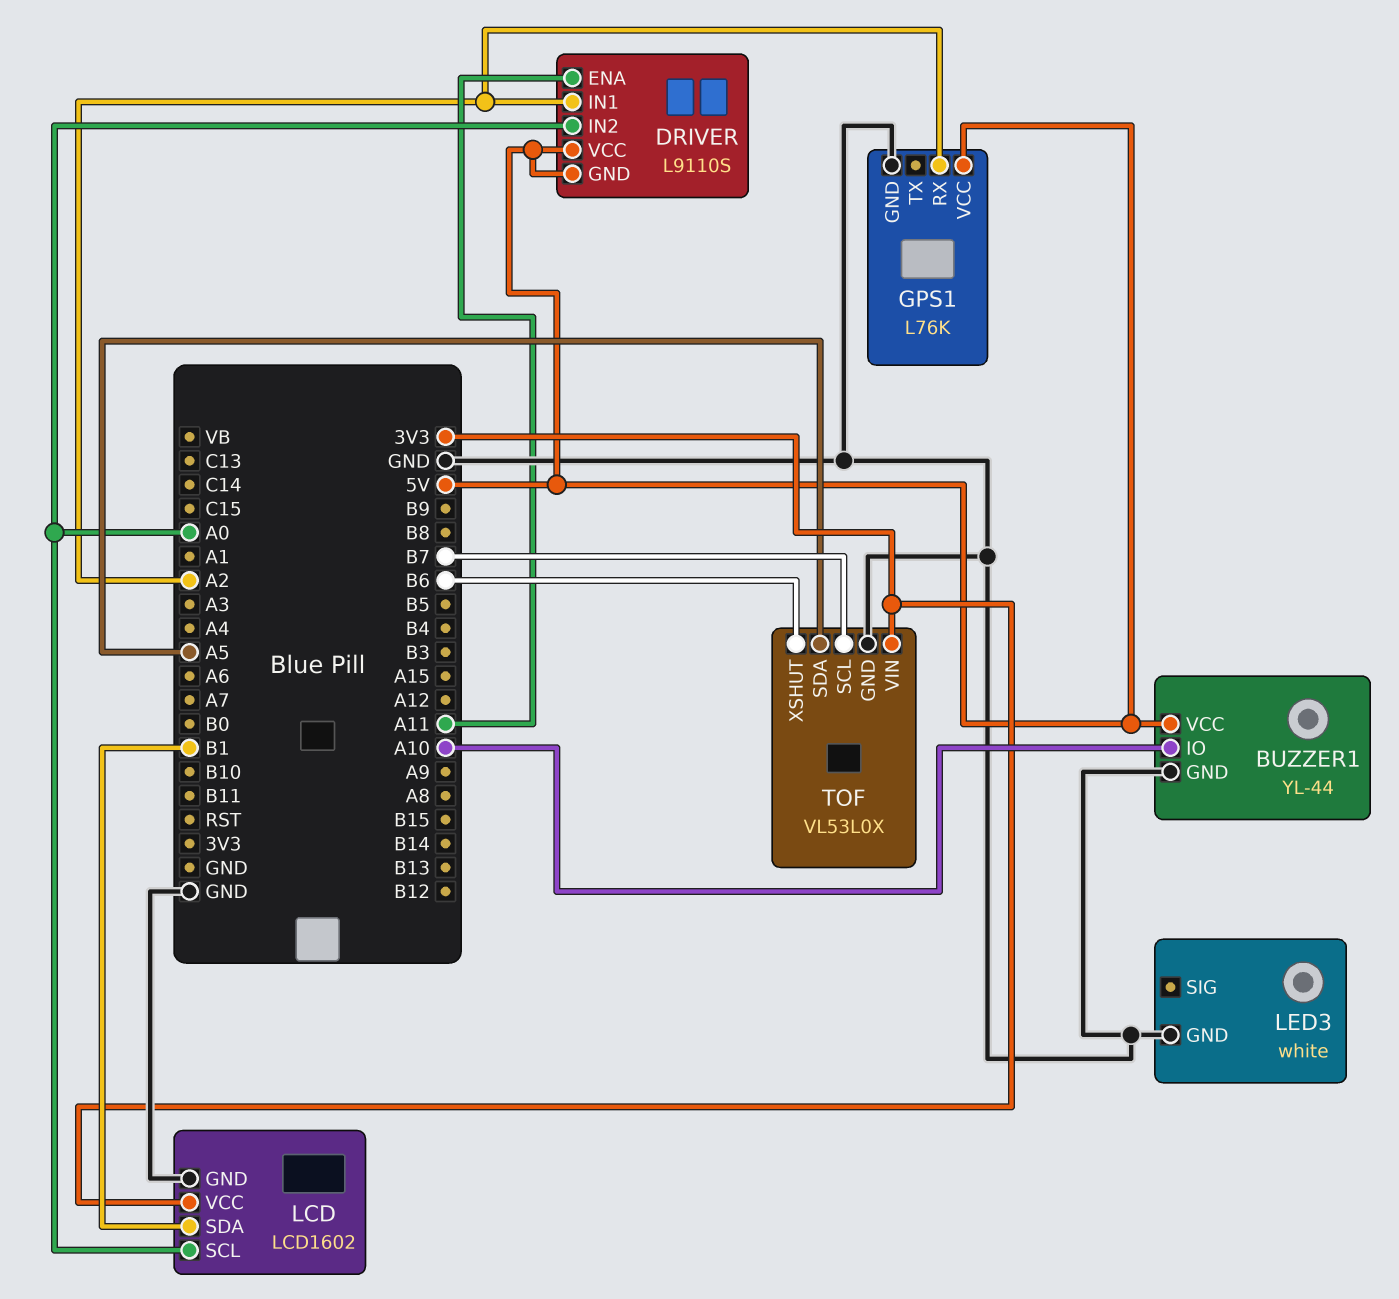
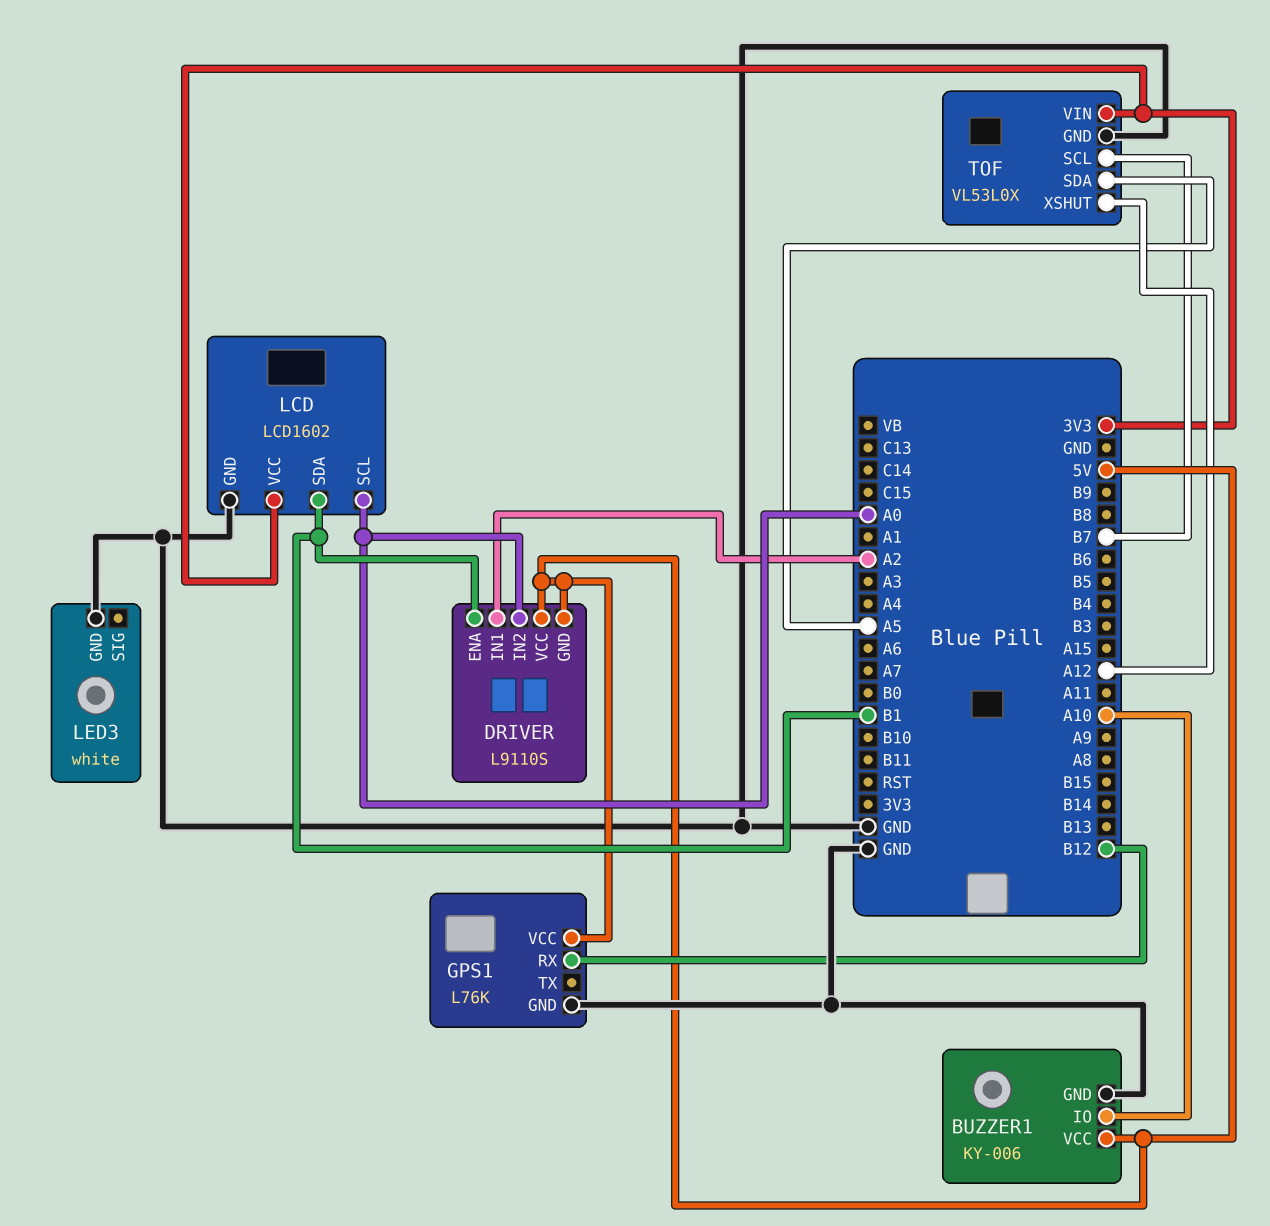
BUZZER1: YL-44 -> KY-006
DRIVER pin ENA: A11 -> B1
GPS1 pin RX: A2 -> B12
TOF pin XSHUT: B6 -> A12

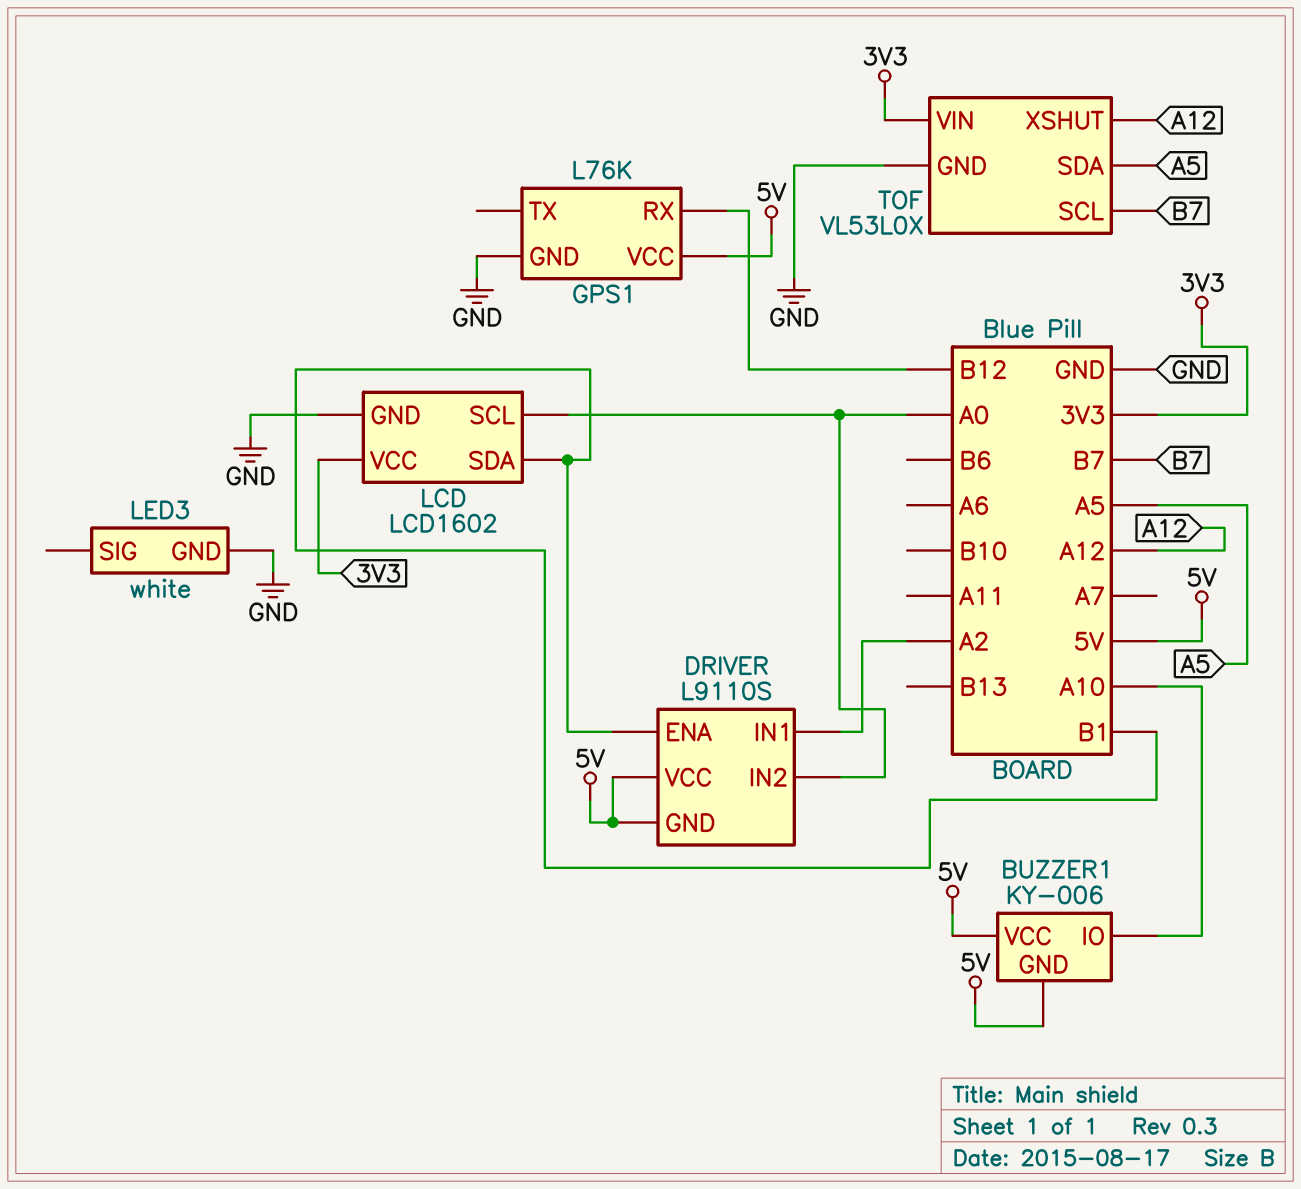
BUZZER1 pin GND: GND -> 5V

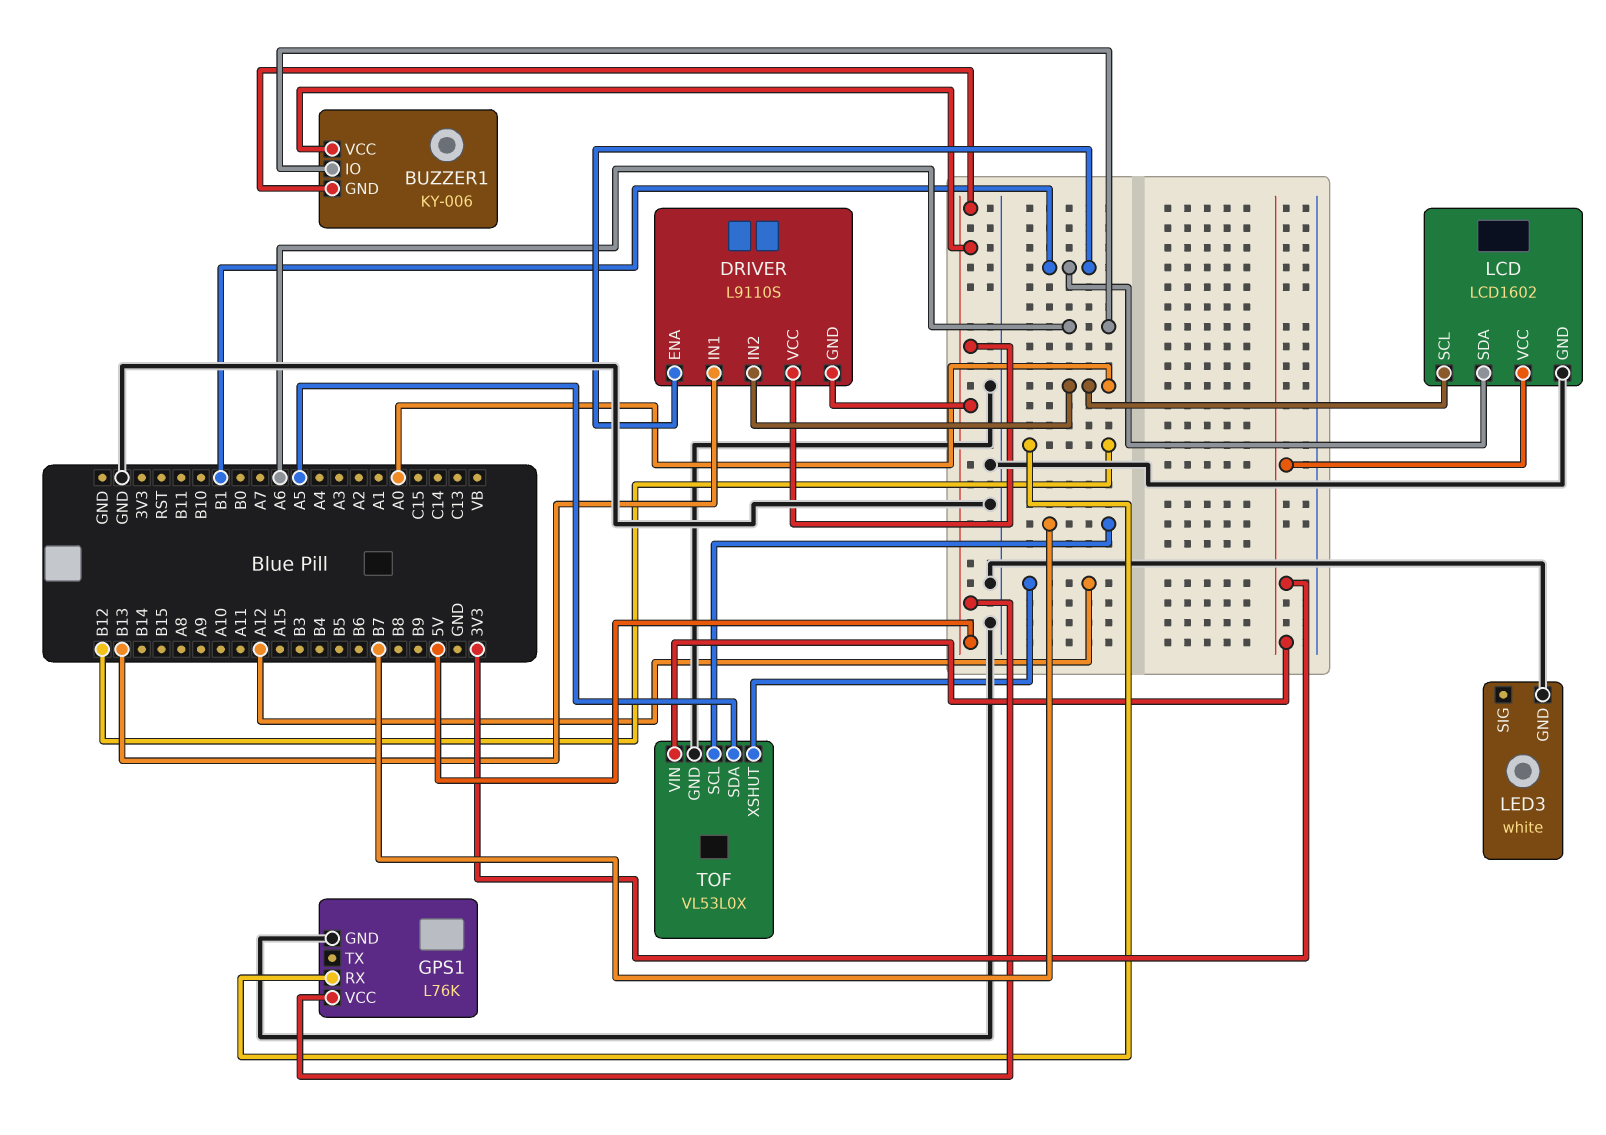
BUZZER1 pin IO: A10 -> A6
DRIVER pin IN1: A2 -> B13

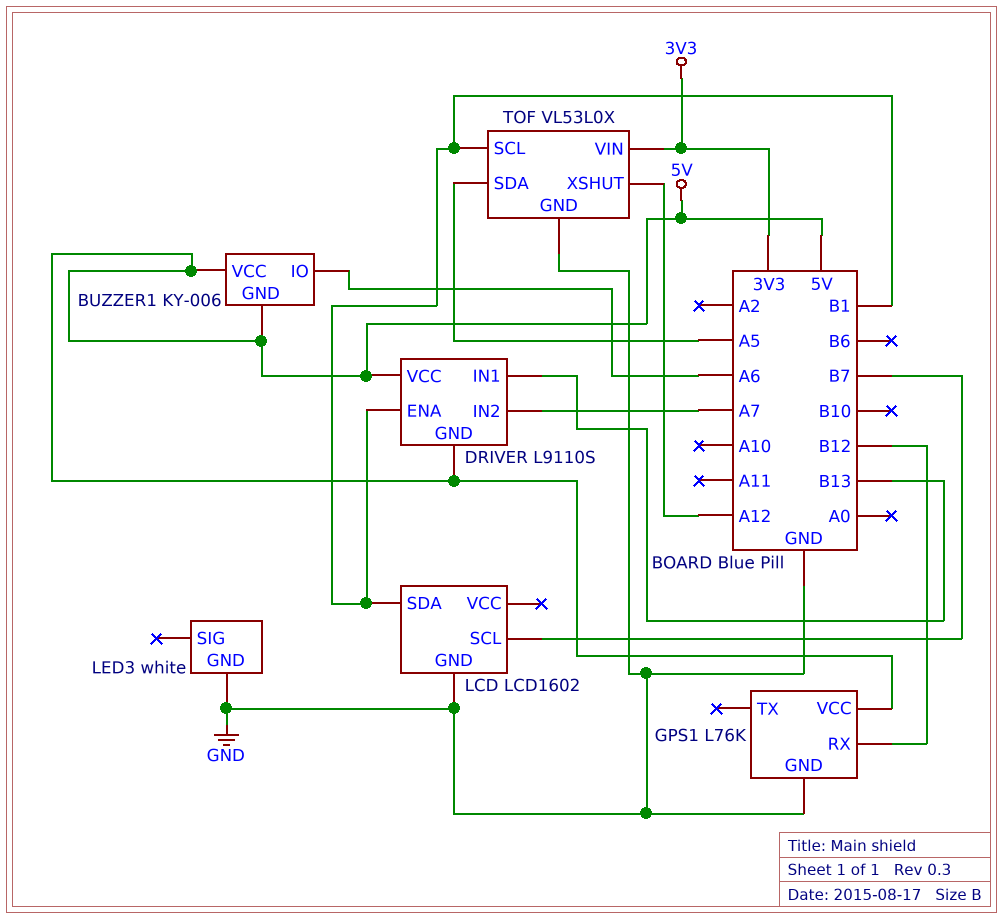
DRIVER pin IN2: A0 -> A7
LCD pin SCL: A0 -> B7
LCD pin VCC: 3V3 -> none
TOF pin SCL: B7 -> B1

